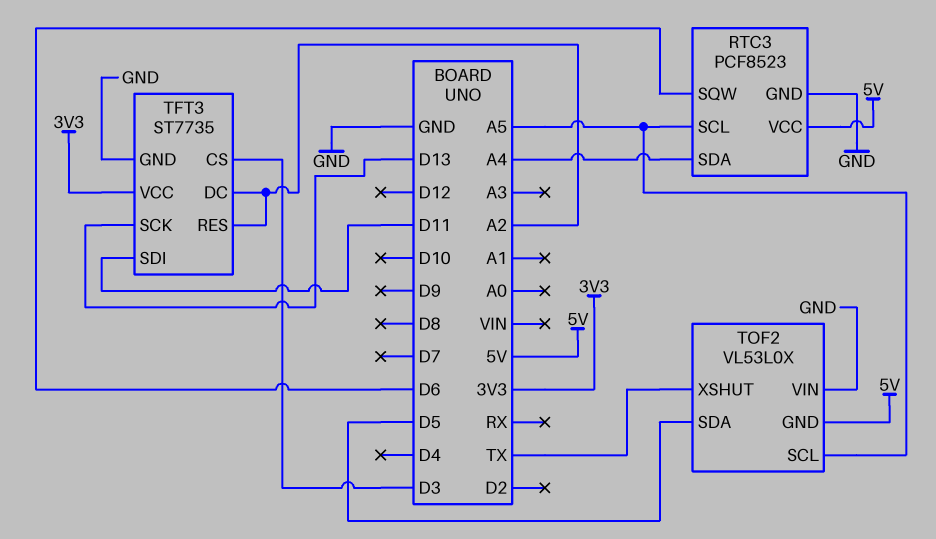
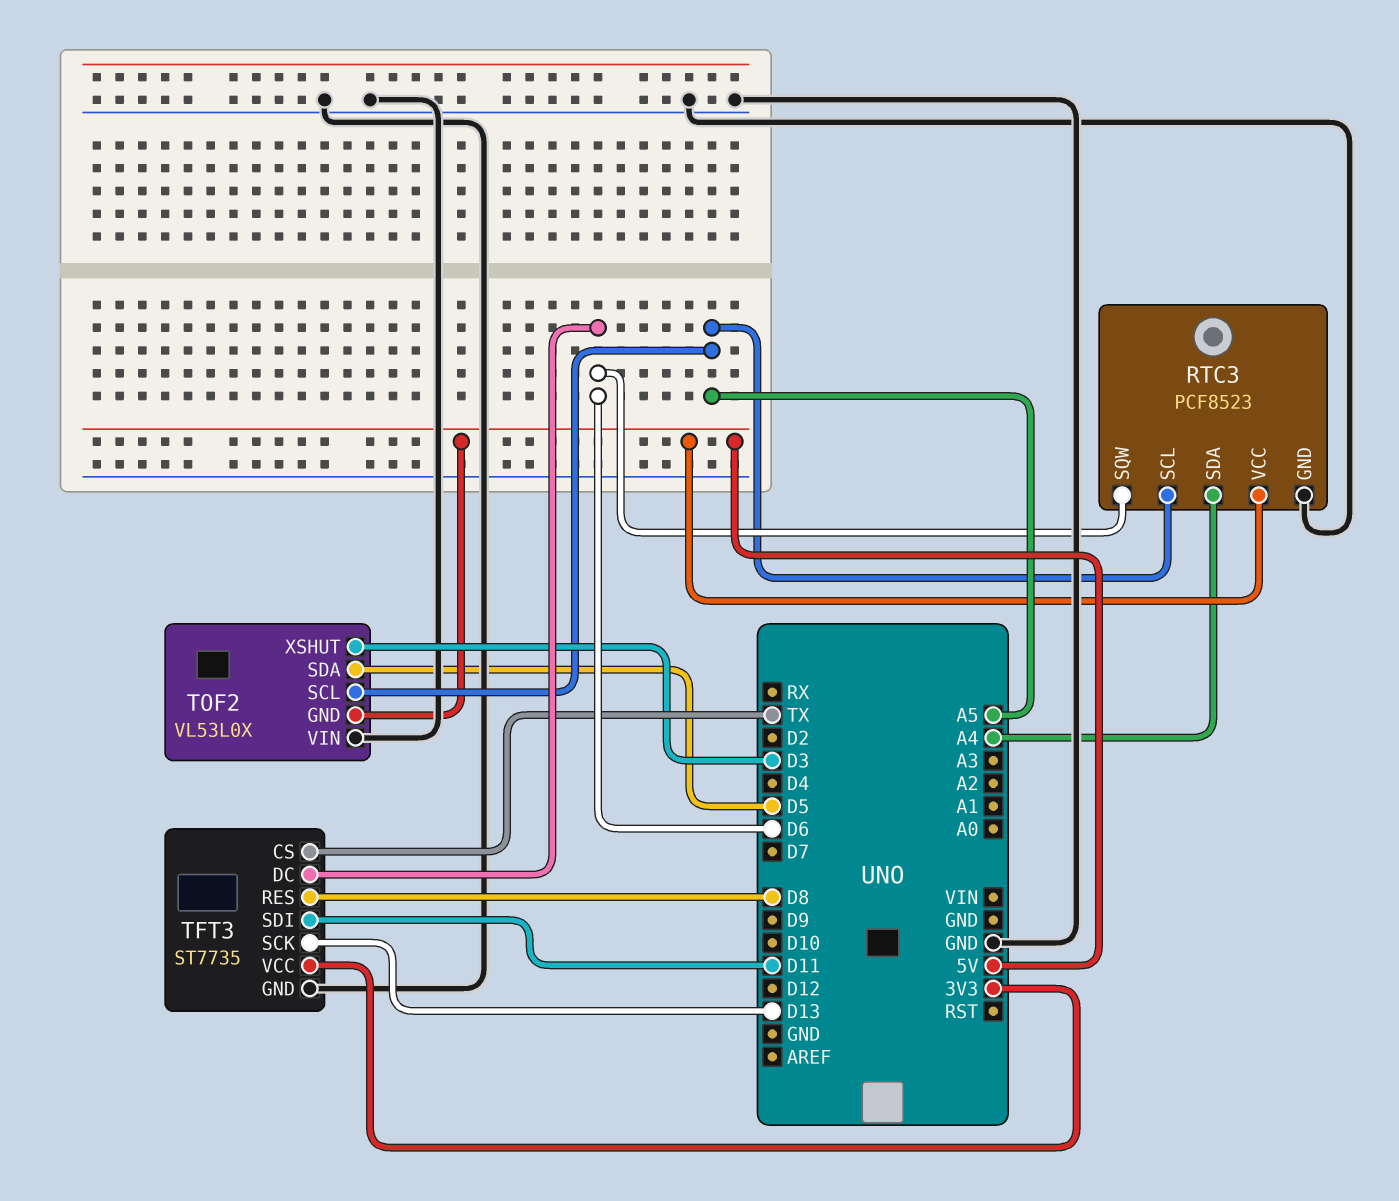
TFT3 pin CS: D3 -> TX
TFT3 pin DC: A2 -> D6
TFT3 pin RES: A2 -> D8
TOF2 pin XSHUT: TX -> D3

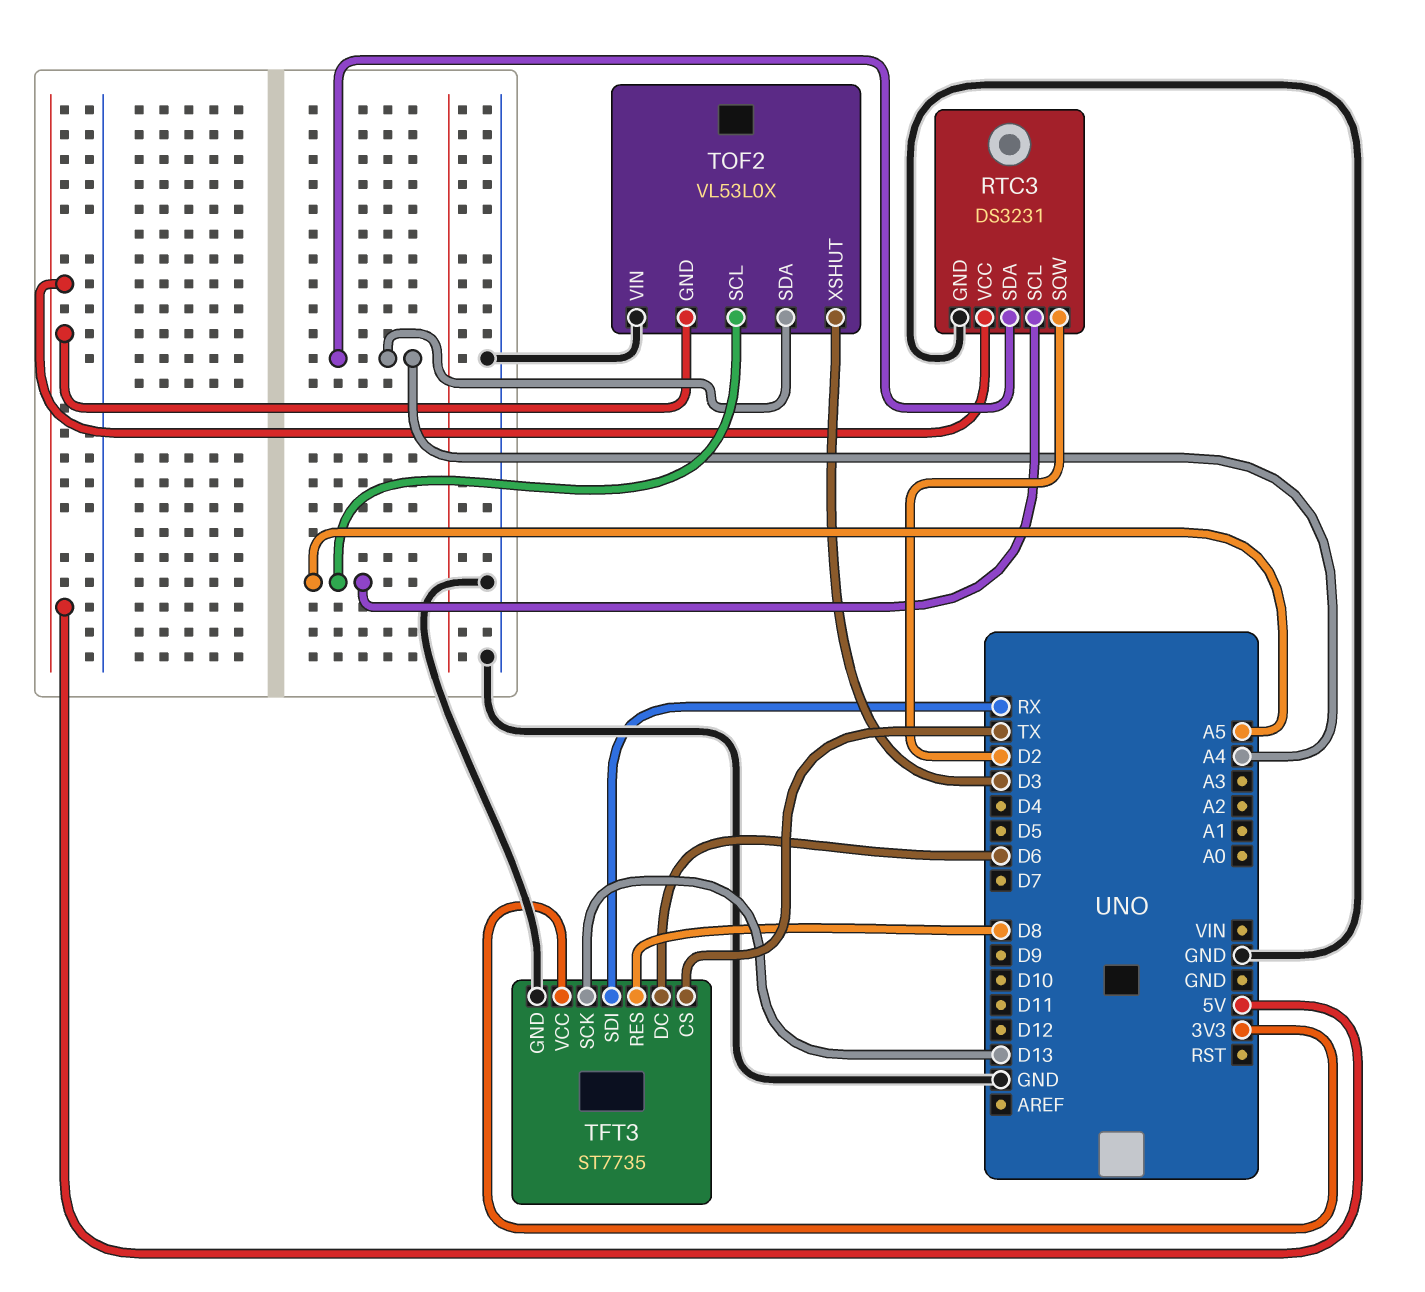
RTC3: PCF8523 -> DS3231
RTC3 pin SQW: D6 -> D2
TFT3 pin SDI: D11 -> RX
TOF2 pin SDA: D5 -> A4

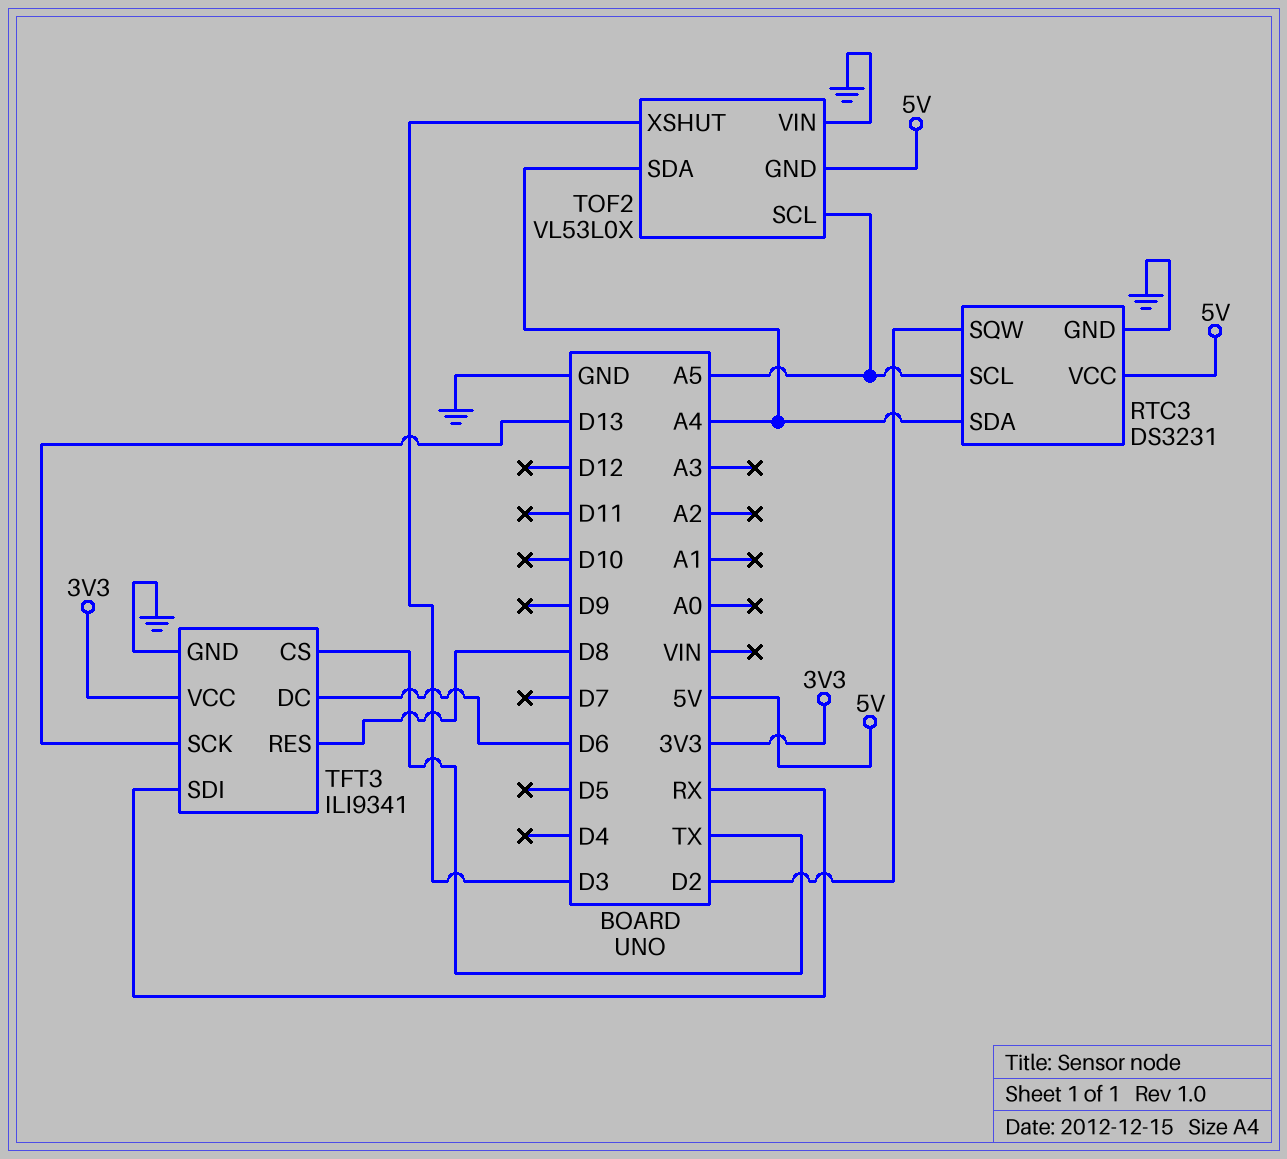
TFT3: ST7735 -> ILI9341

